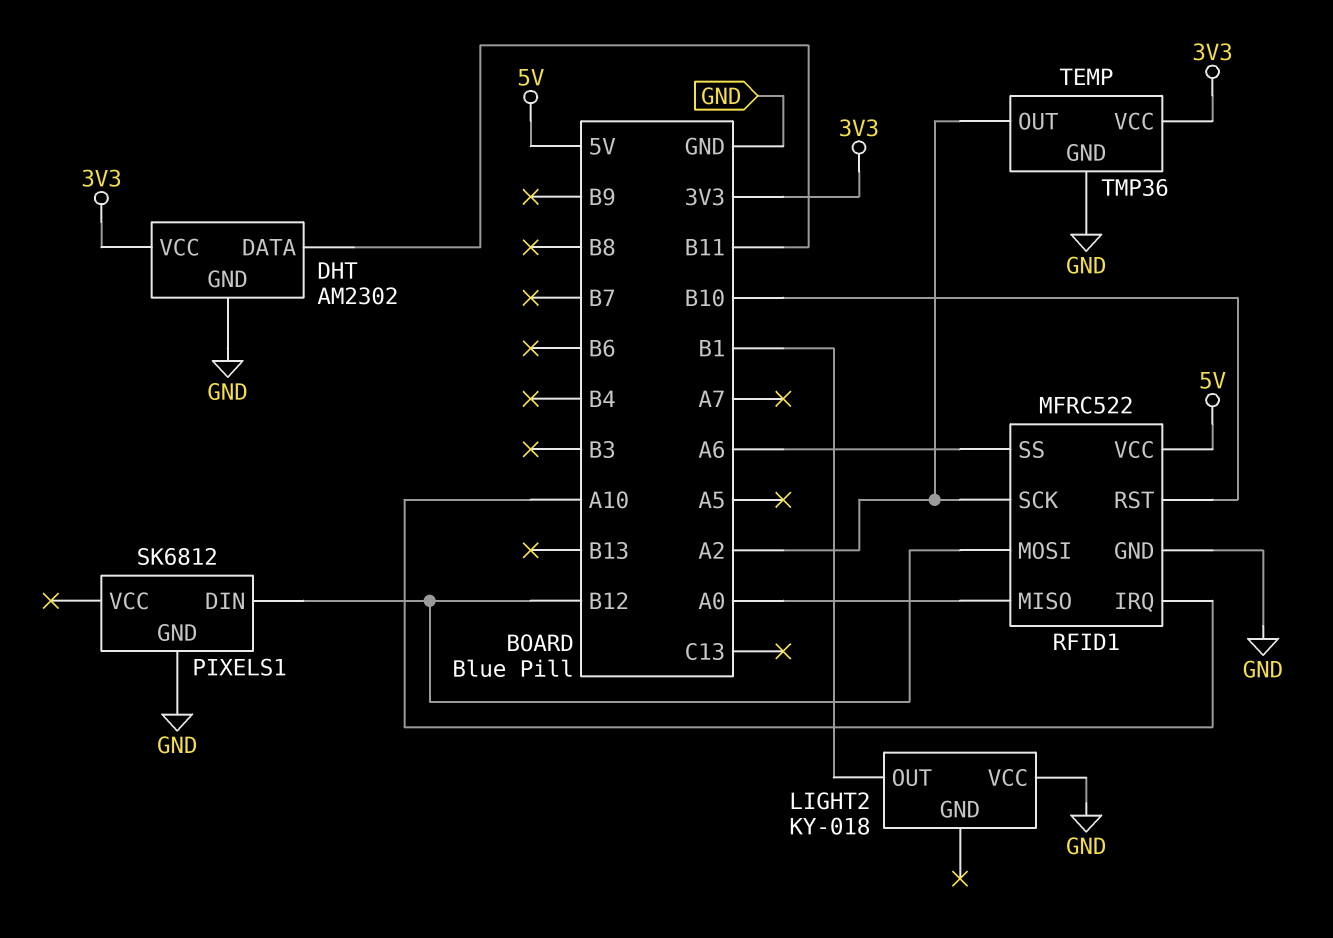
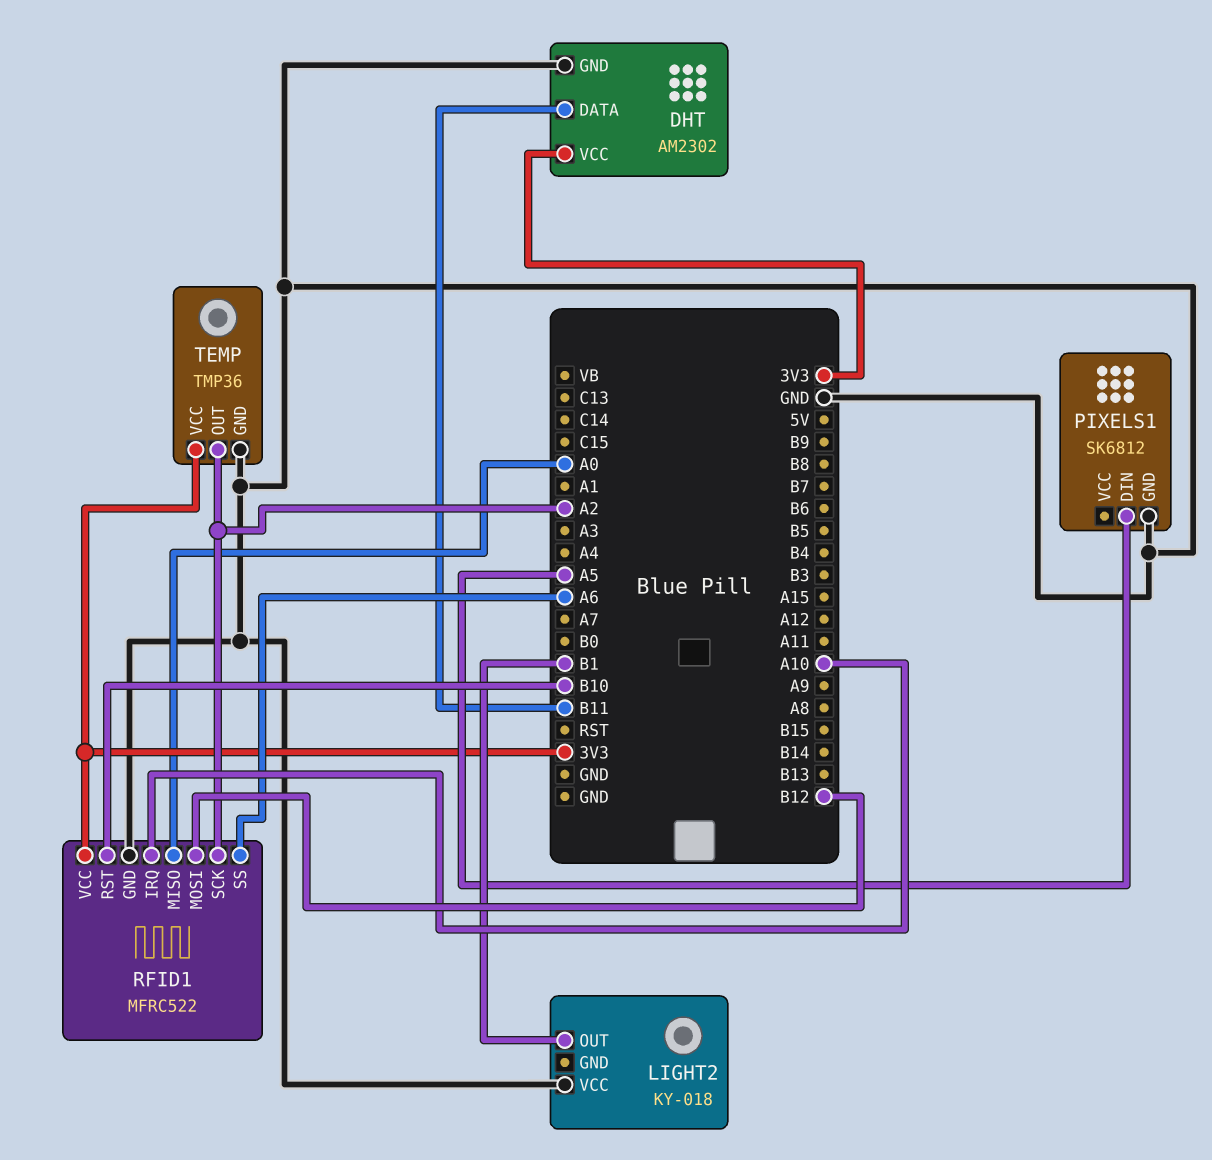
PIXELS1 pin DIN: B12 -> A5
RFID1 pin VCC: 5V -> 3V3

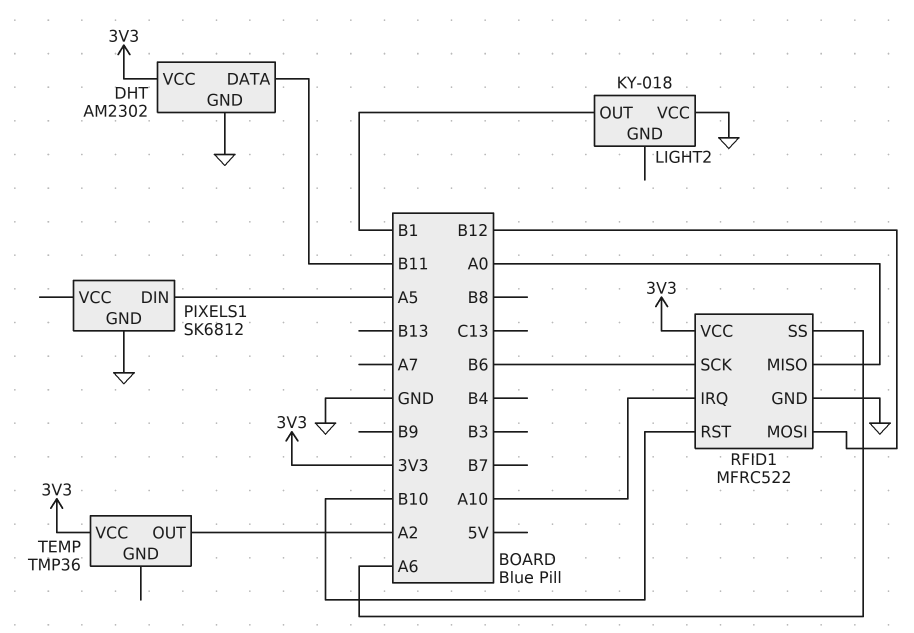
RFID1 pin SCK: A2 -> B6
TEMP pin GND: GND -> none

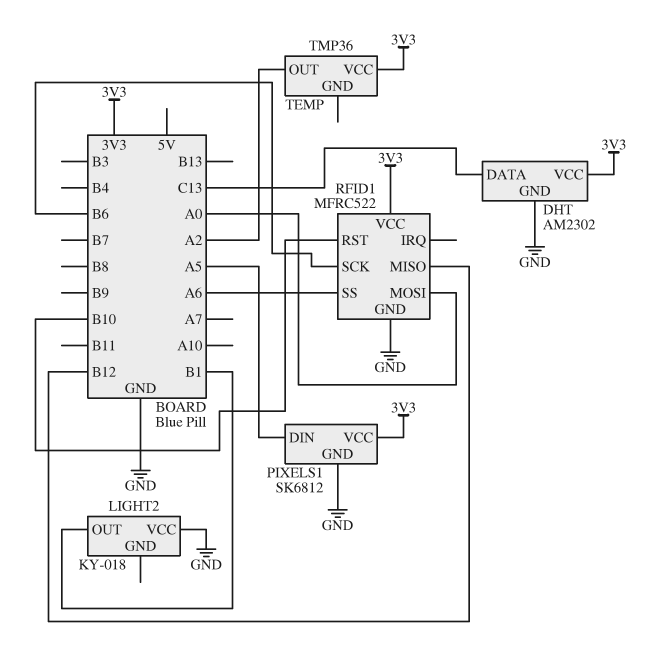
DHT pin DATA: B11 -> C13
PIXELS1 pin VCC: none -> 3V3
RFID1 pin IRQ: A10 -> none
RFID1 pin MISO: A0 -> B12
RFID1 pin MOSI: B12 -> A0

